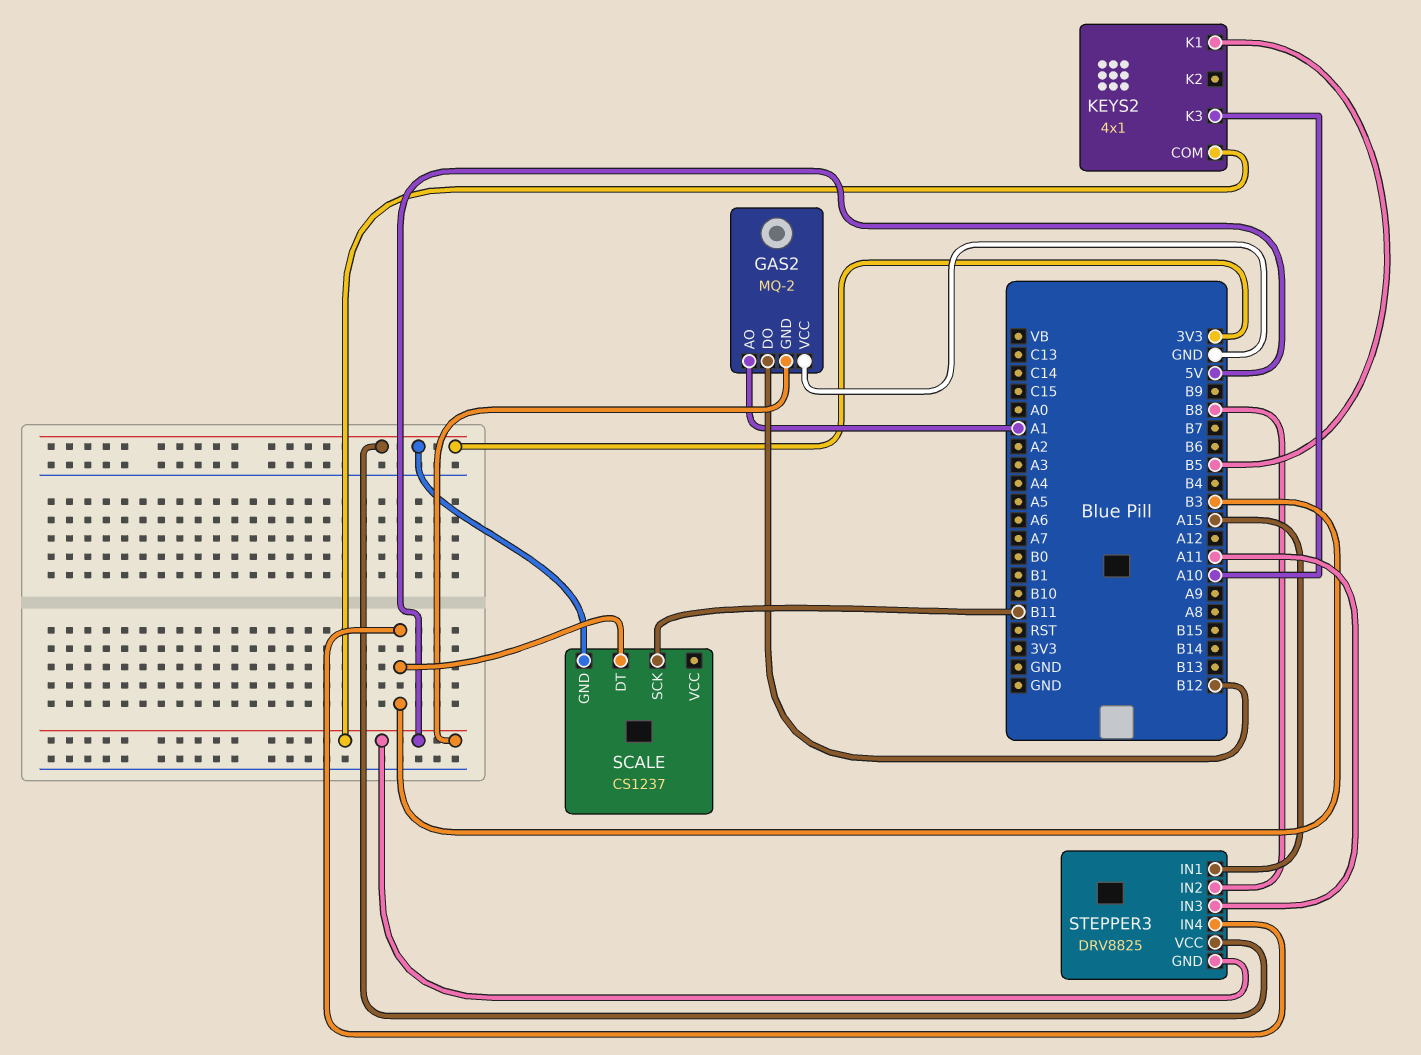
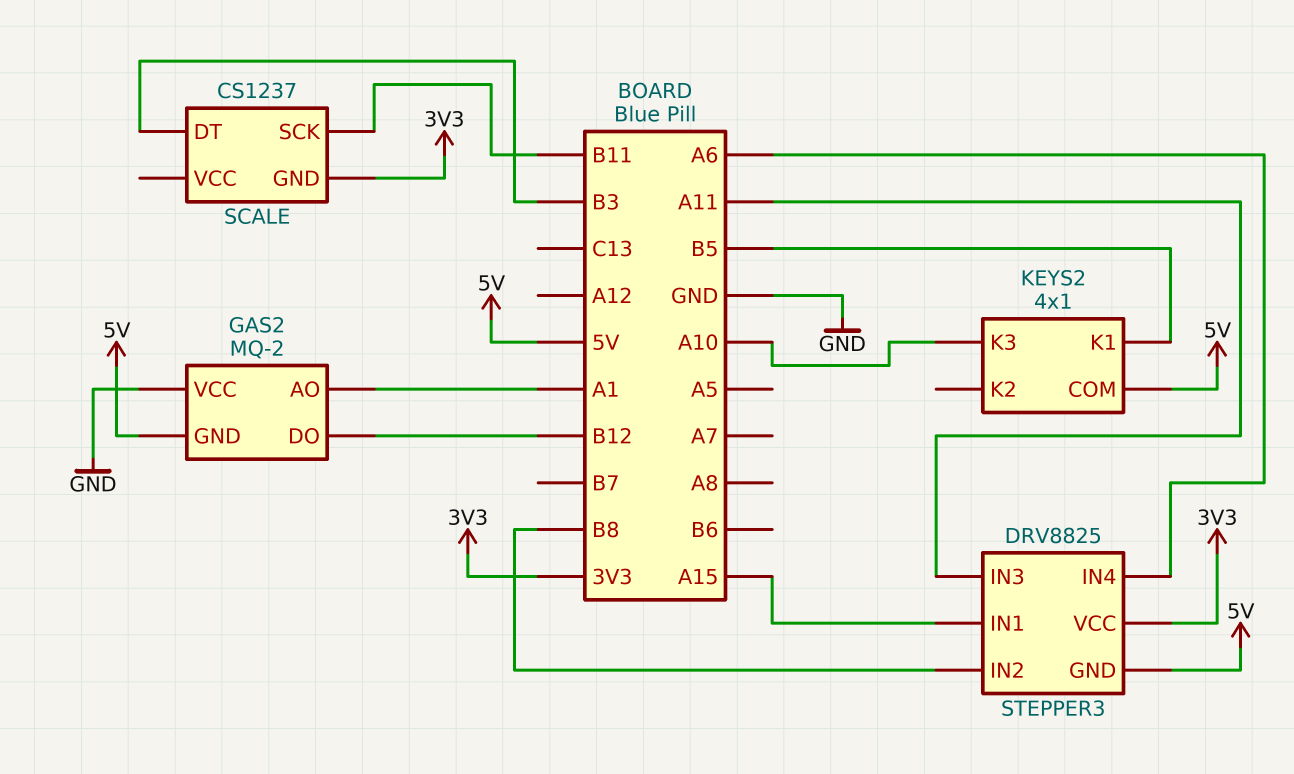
STEPPER3 pin IN4: B3 -> A6

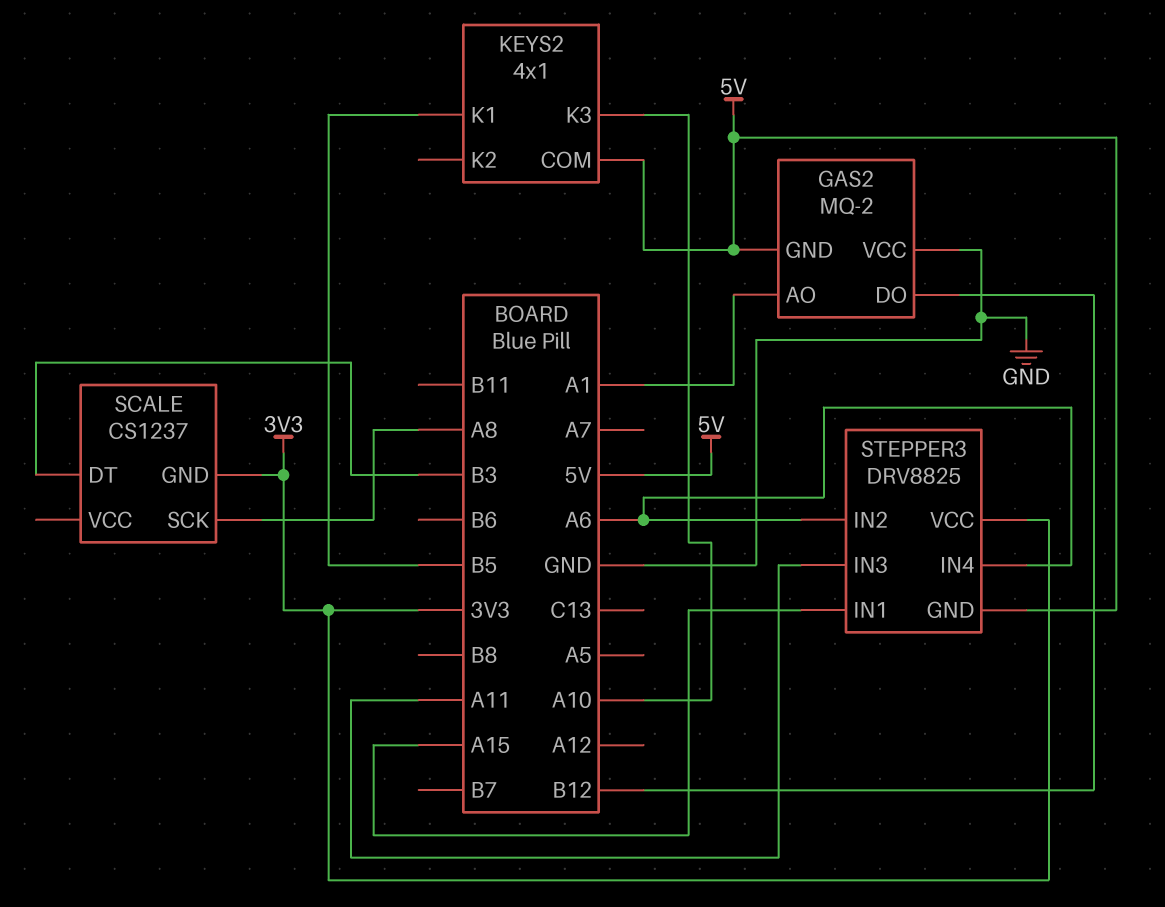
SCALE pin SCK: B11 -> A8
STEPPER3 pin IN2: B8 -> A6

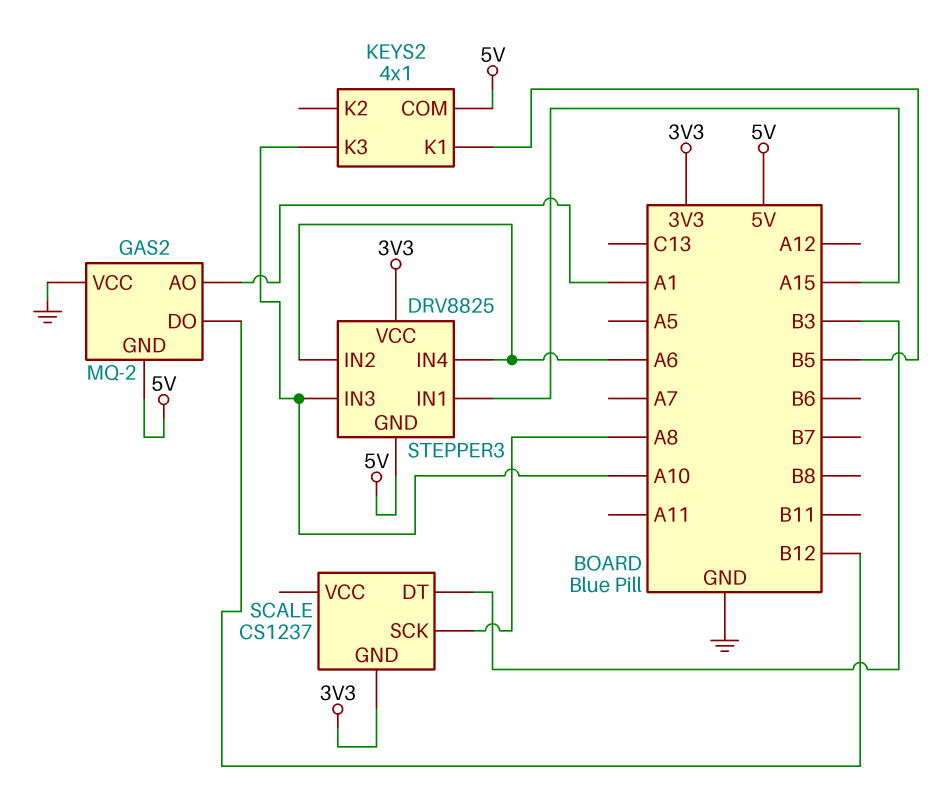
STEPPER3 pin IN3: A11 -> A10

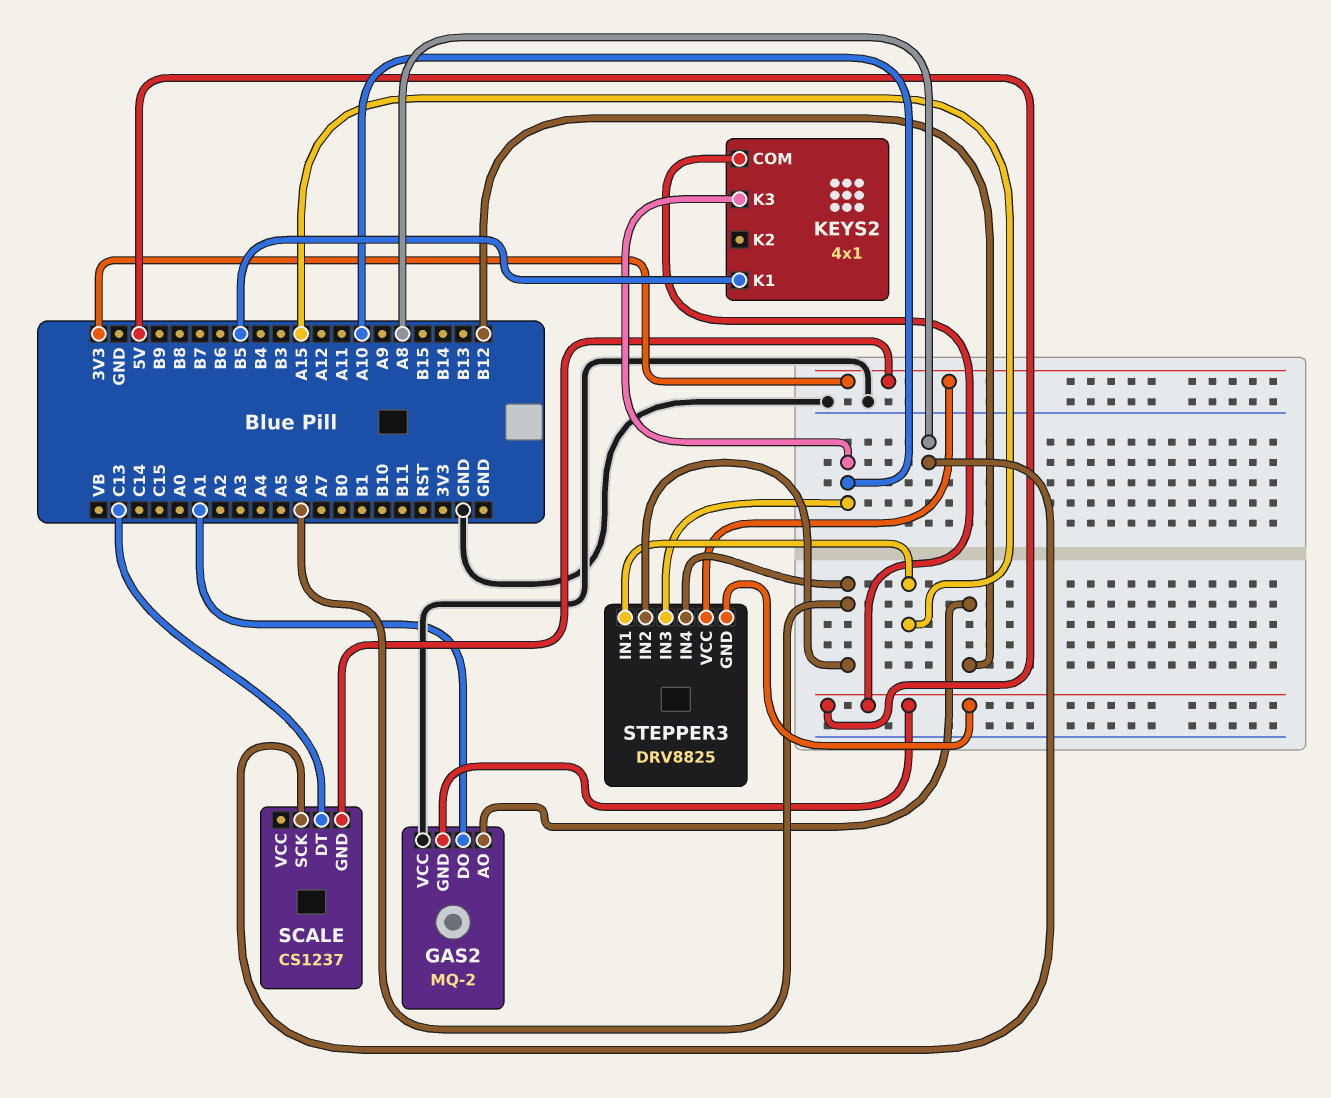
GAS2 pin AO: A1 -> B12
GAS2 pin DO: B12 -> A1
SCALE pin DT: B3 -> C13

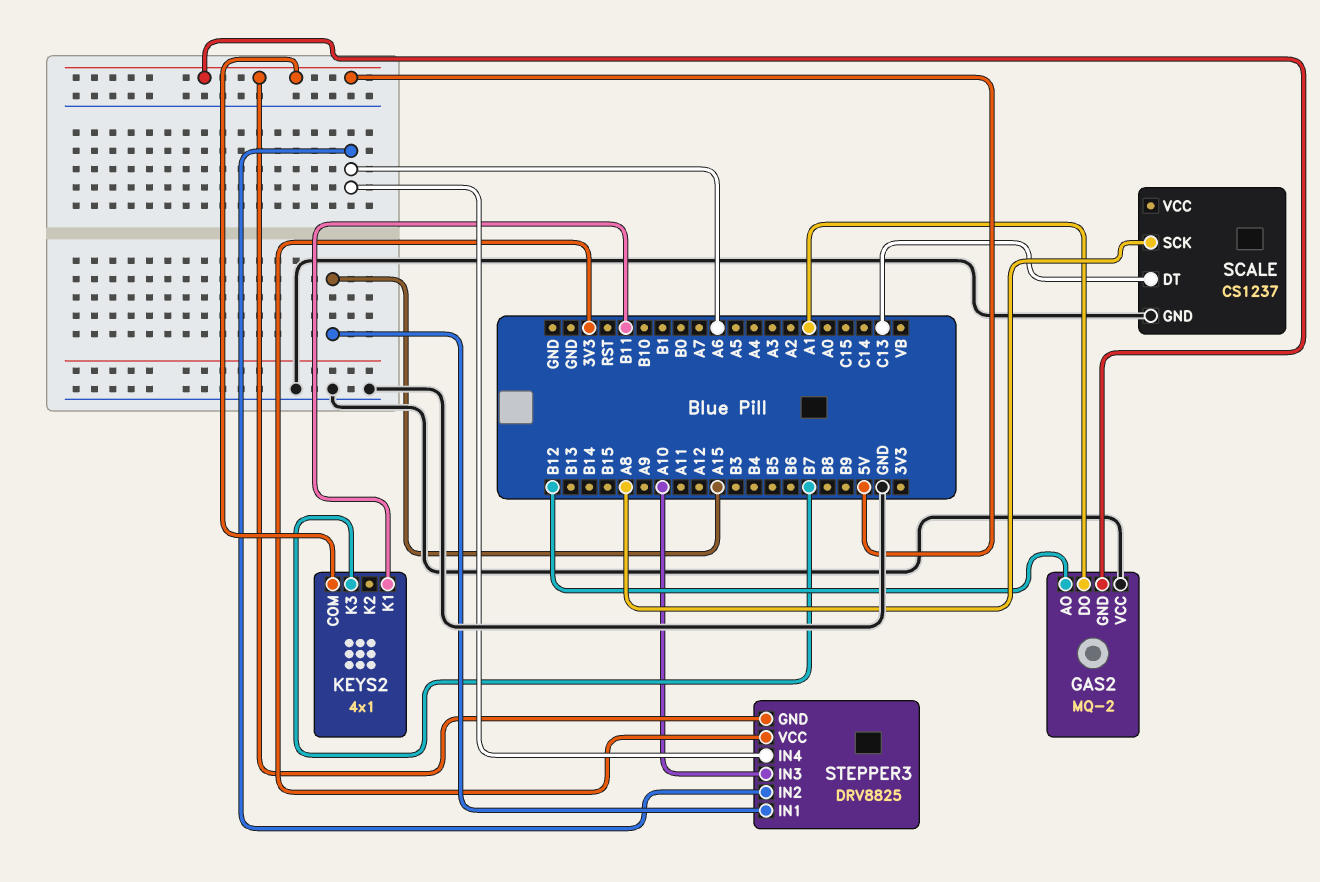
KEYS2 pin K1: B5 -> B11
KEYS2 pin K3: A10 -> B7
SCALE pin GND: 3V3 -> GND

